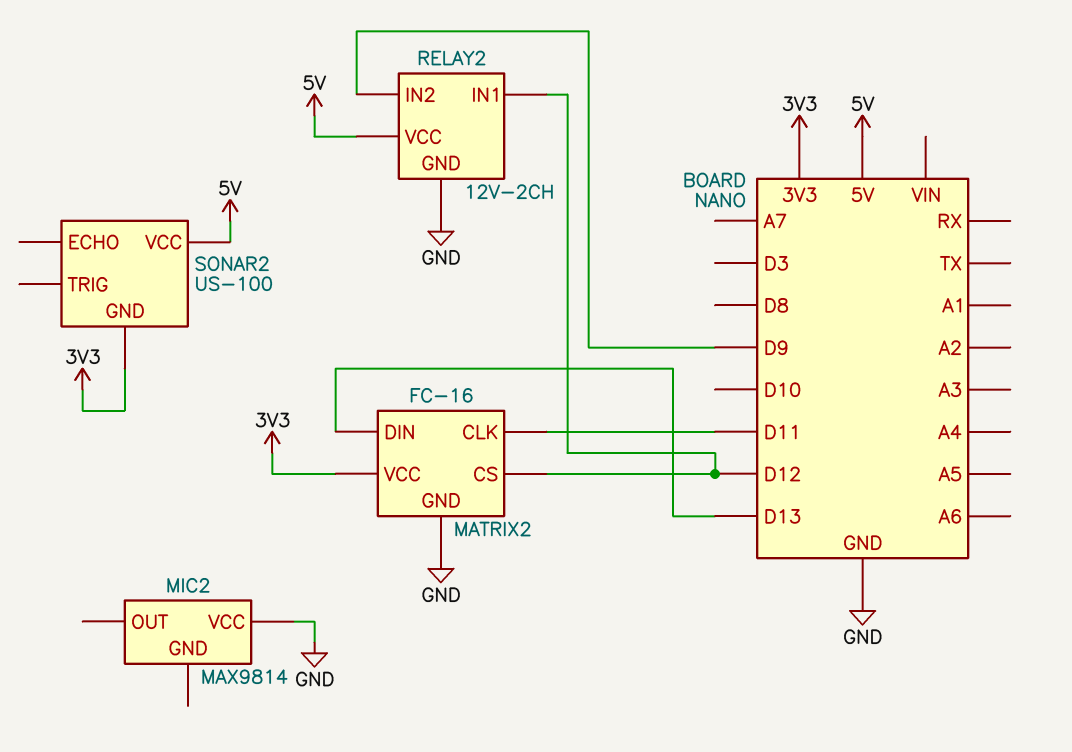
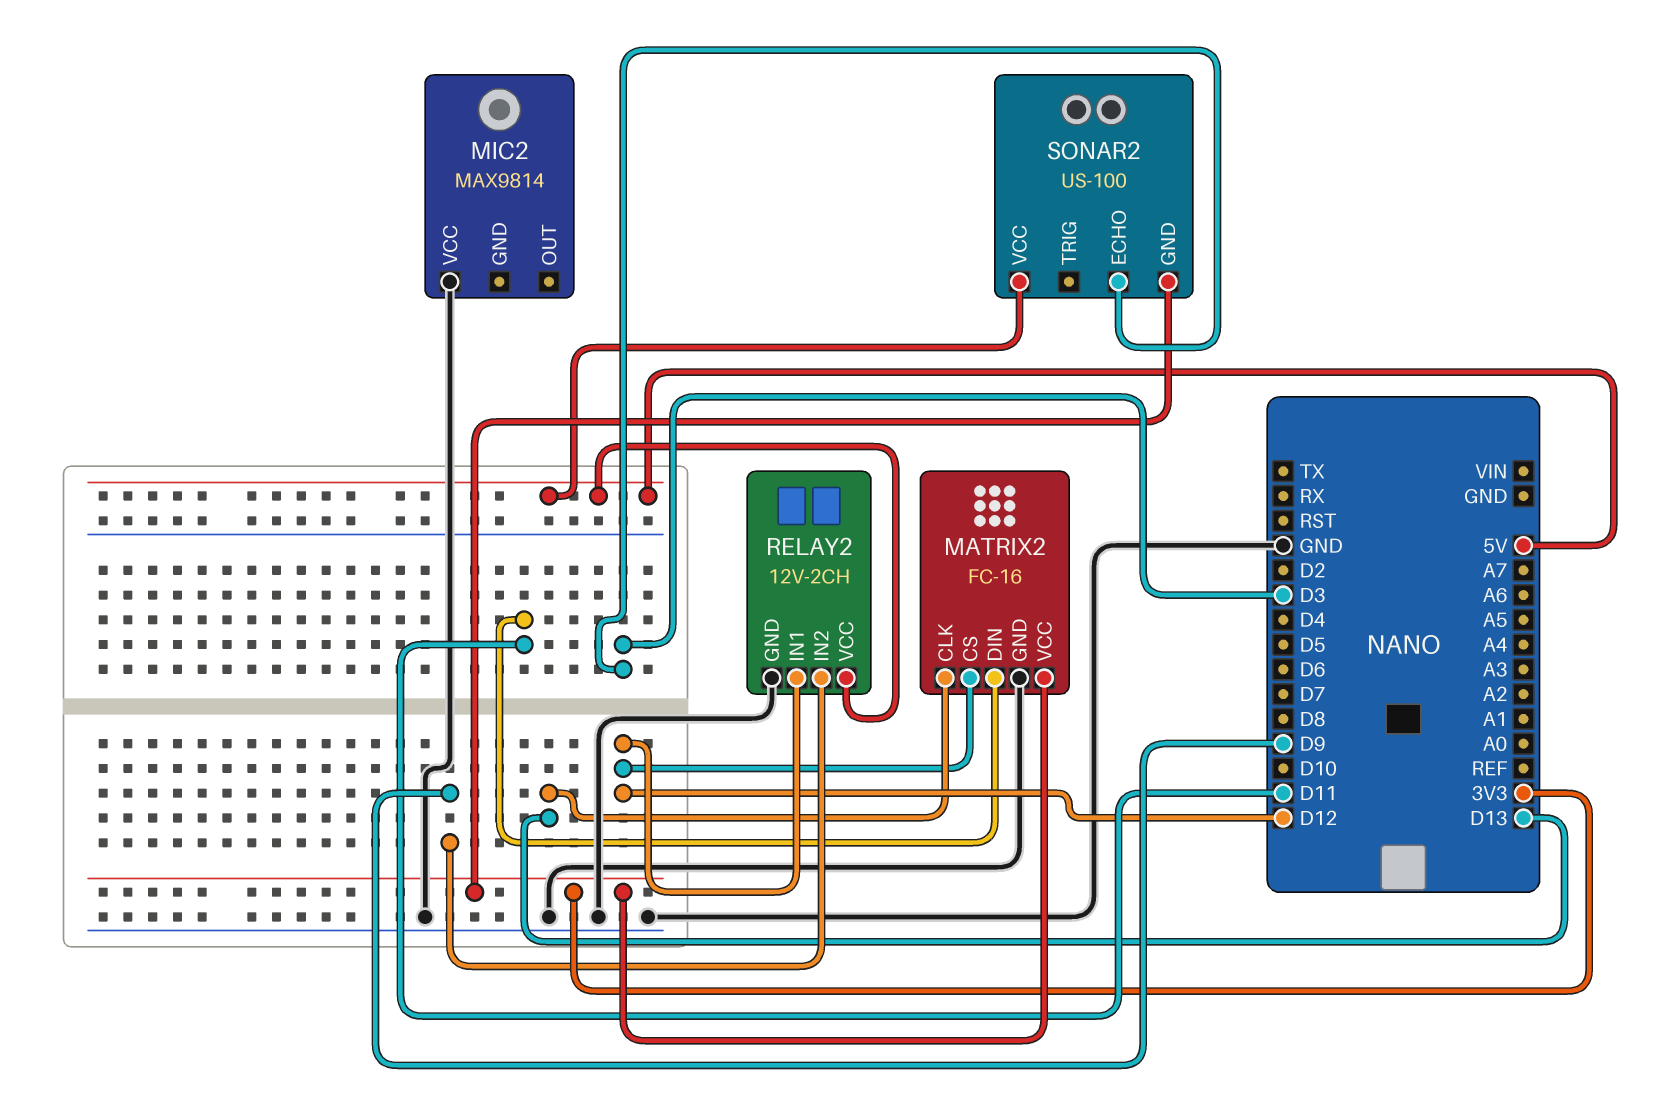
MATRIX2 pin CLK: D11 -> D13
MATRIX2 pin DIN: D13 -> D11
SONAR2 pin ECHO: none -> D3

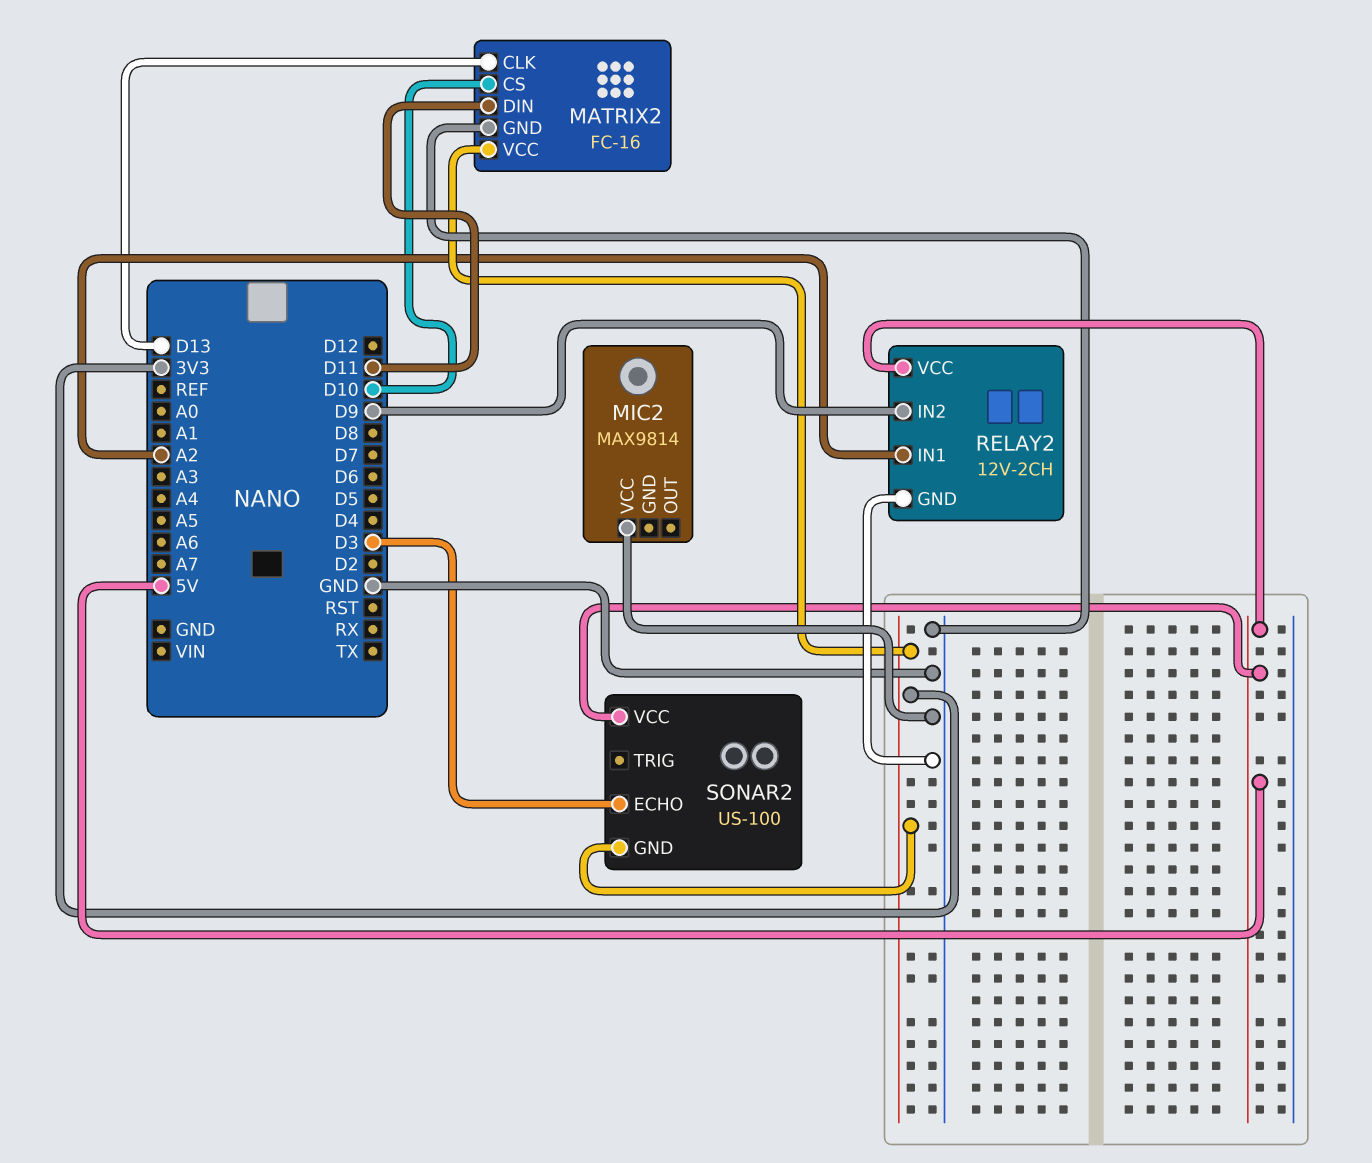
MATRIX2 pin CS: D12 -> D10
RELAY2 pin IN1: D12 -> A2

